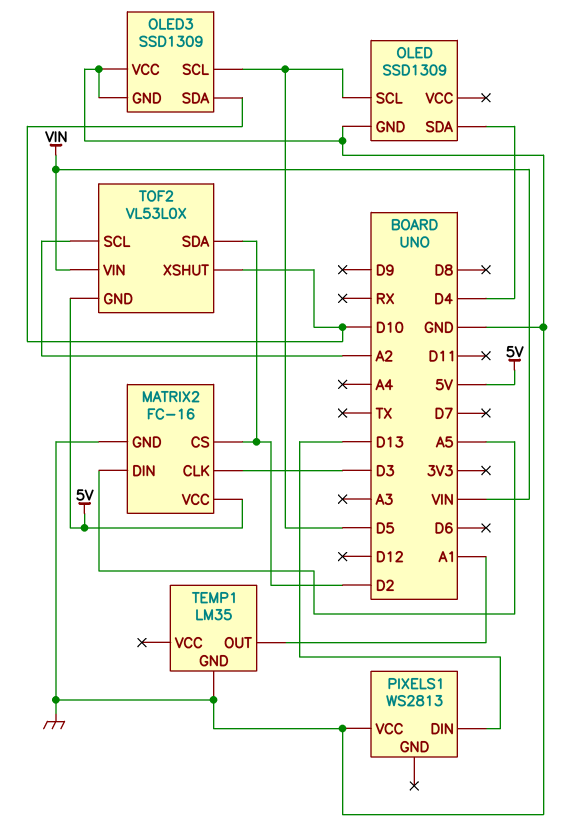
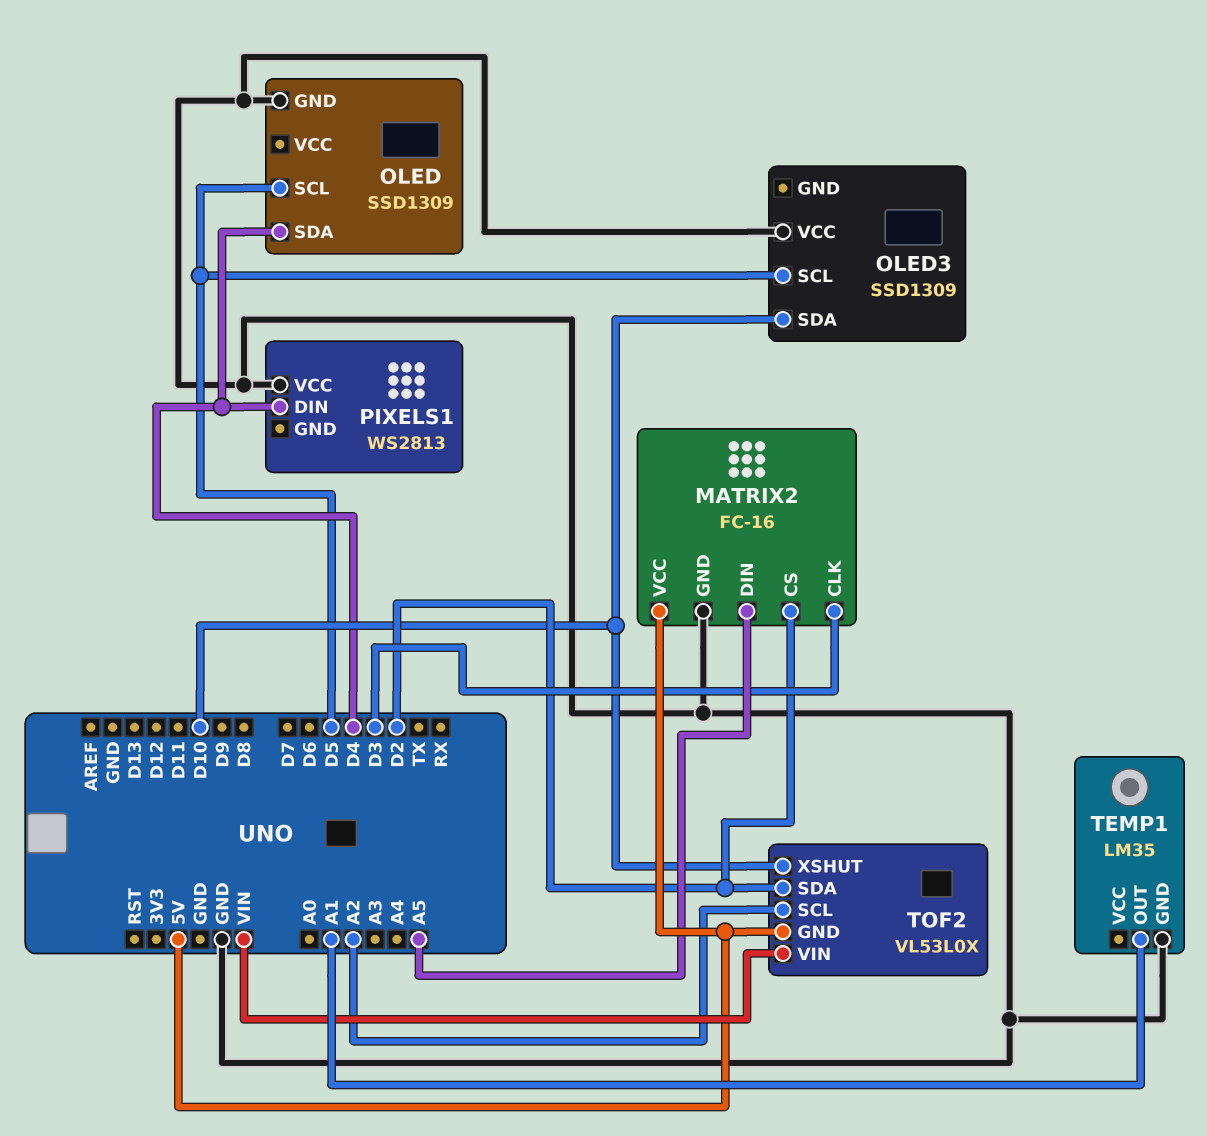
OLED3 pin GND: GND -> none
PIXELS1 pin DIN: D13 -> D4

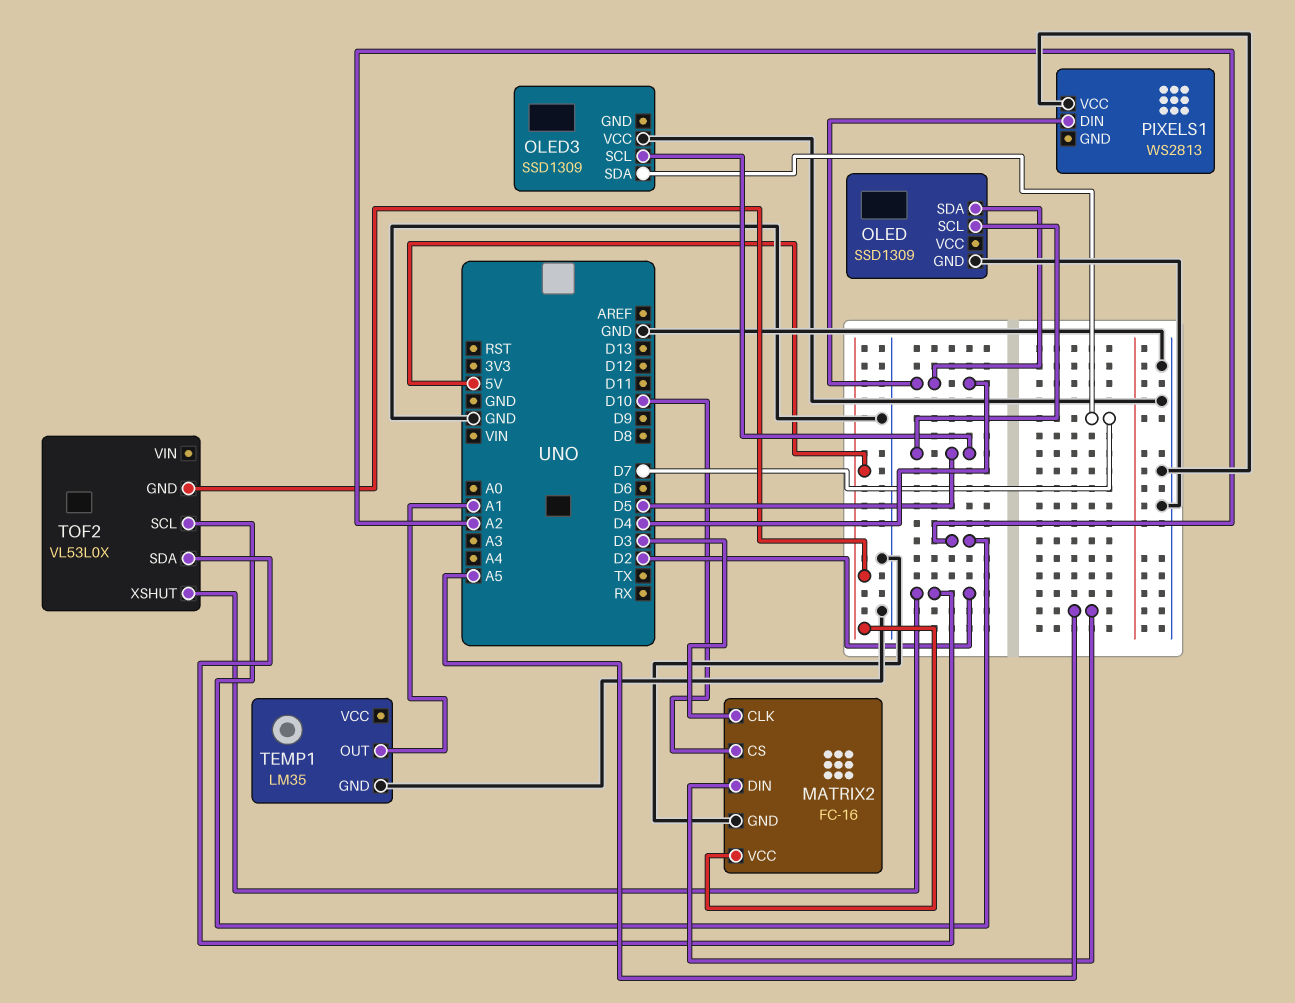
MATRIX2 pin CS: D2 -> D10
OLED3 pin SDA: D10 -> D7
TOF2 pin VIN: VIN -> none
TOF2 pin XSHUT: D10 -> D2

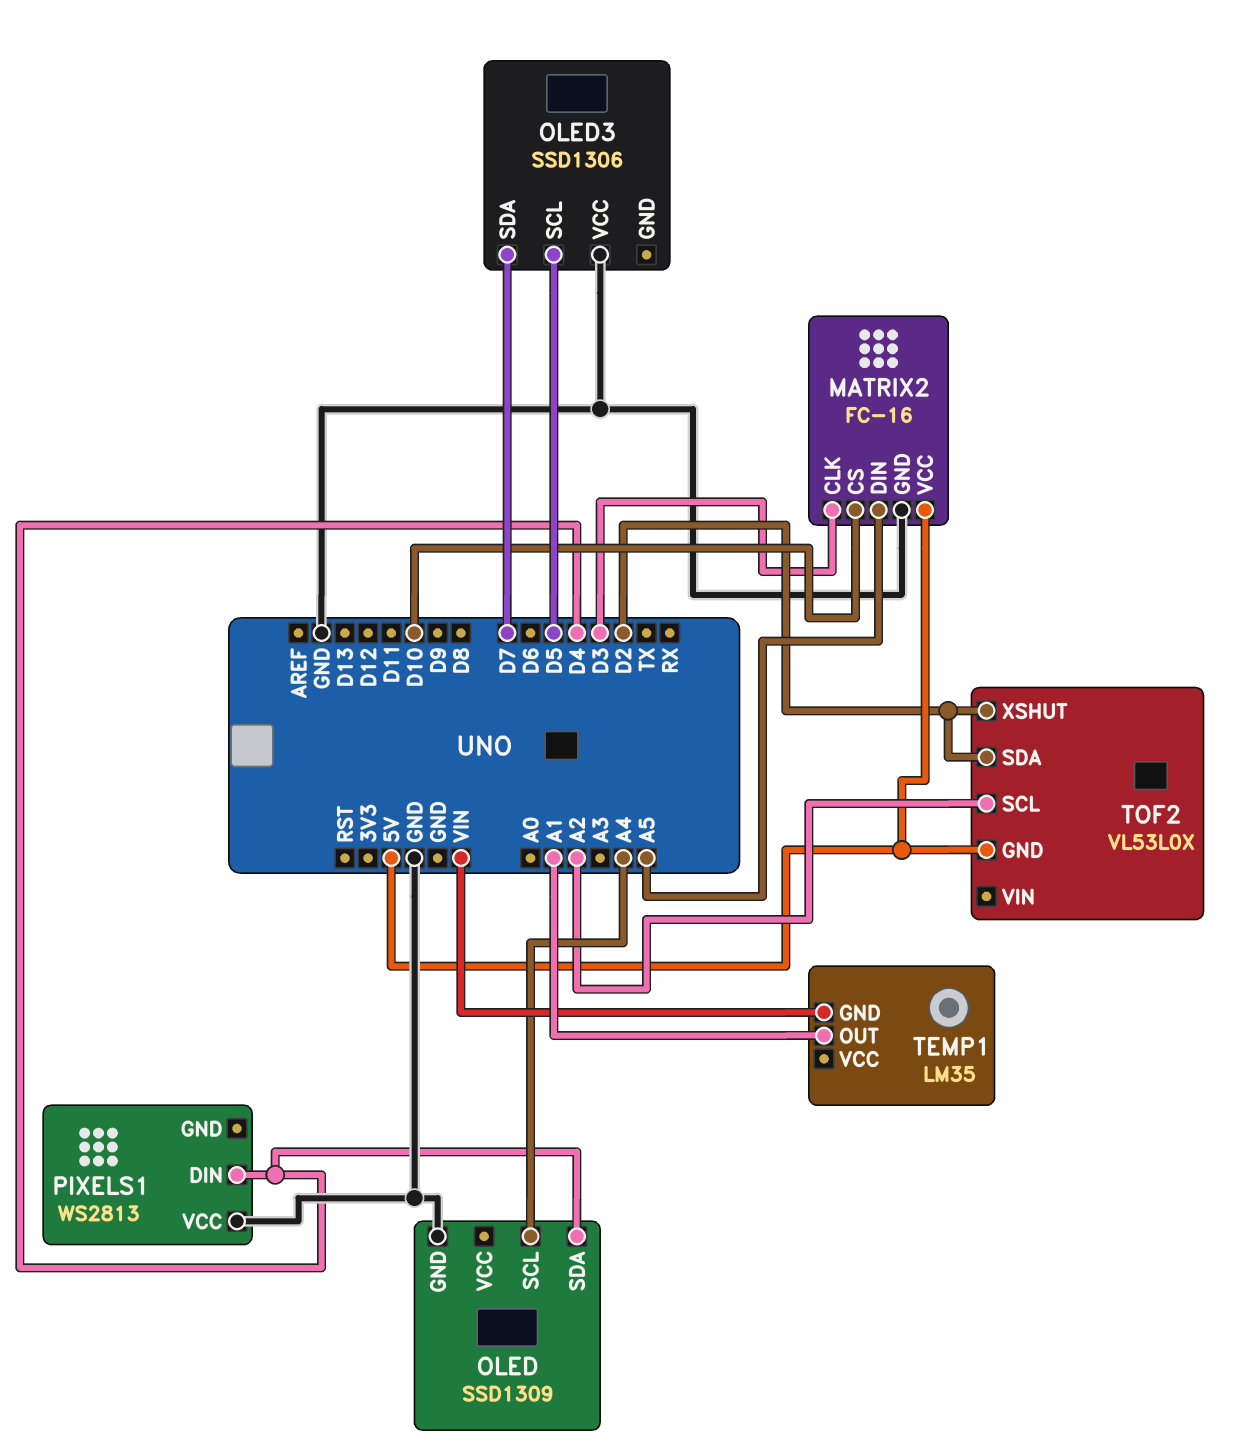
OLED pin SCL: D5 -> A4
OLED3: SSD1309 -> SSD1306
TEMP1 pin GND: GND -> VIN

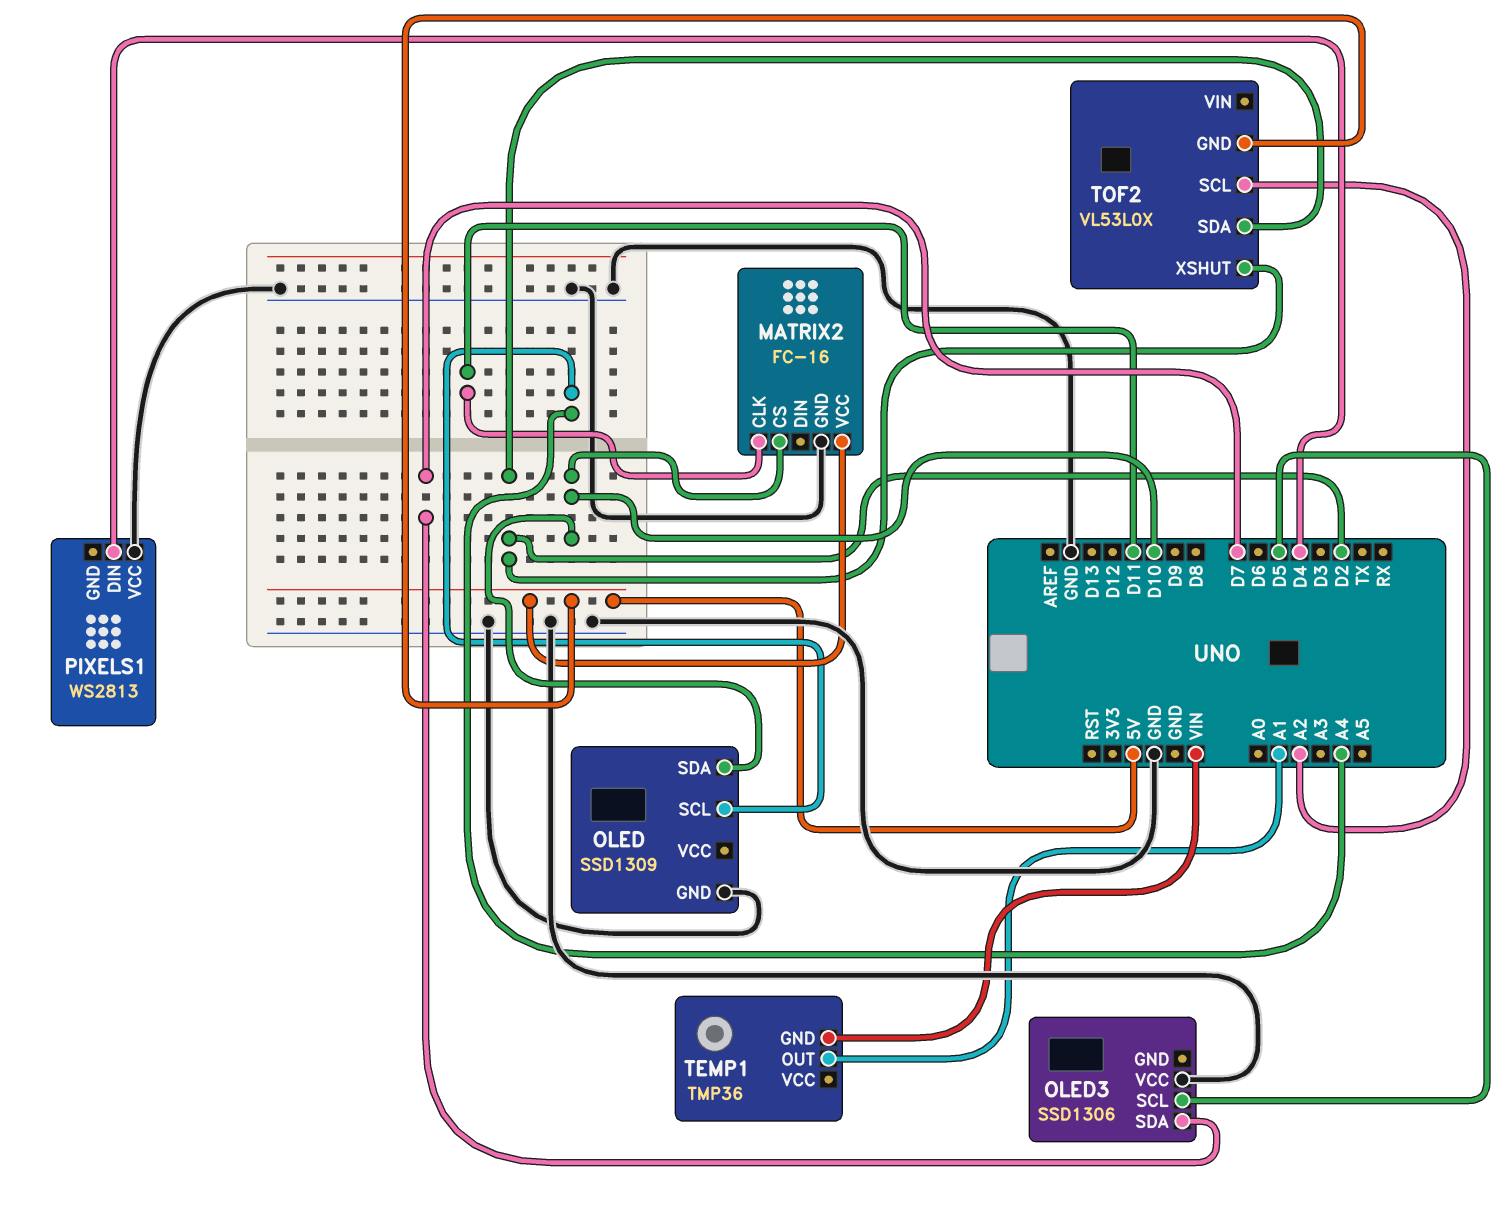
MATRIX2 pin CLK: D3 -> D11
MATRIX2 pin DIN: A5 -> none
OLED pin SDA: D4 -> D10
TEMP1: LM35 -> TMP36

